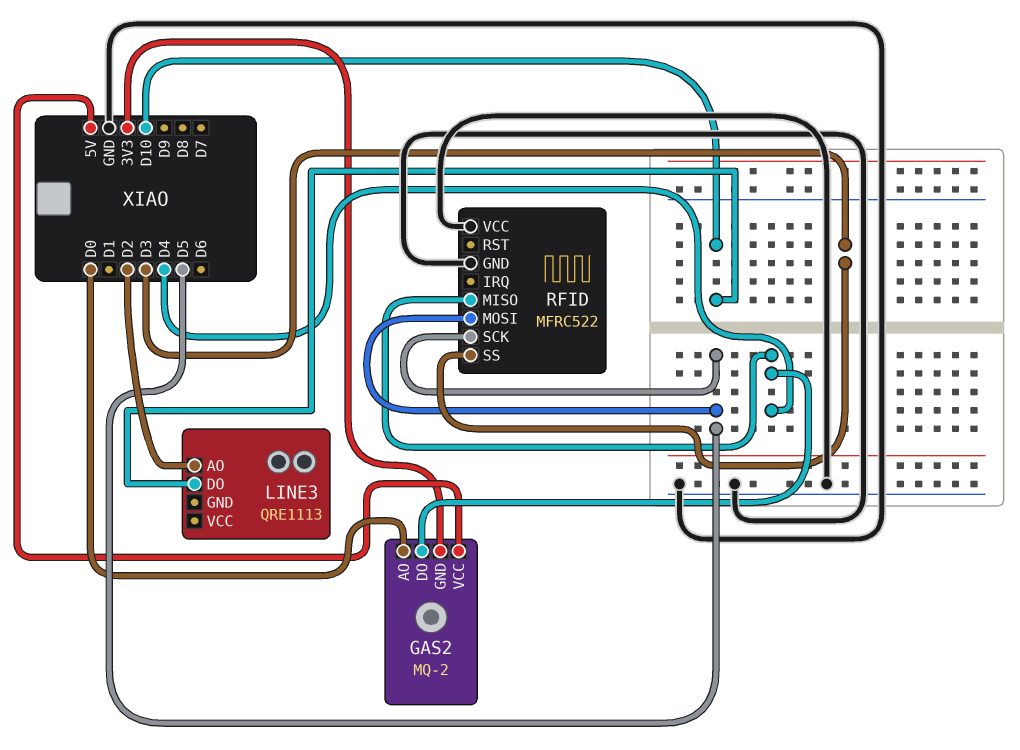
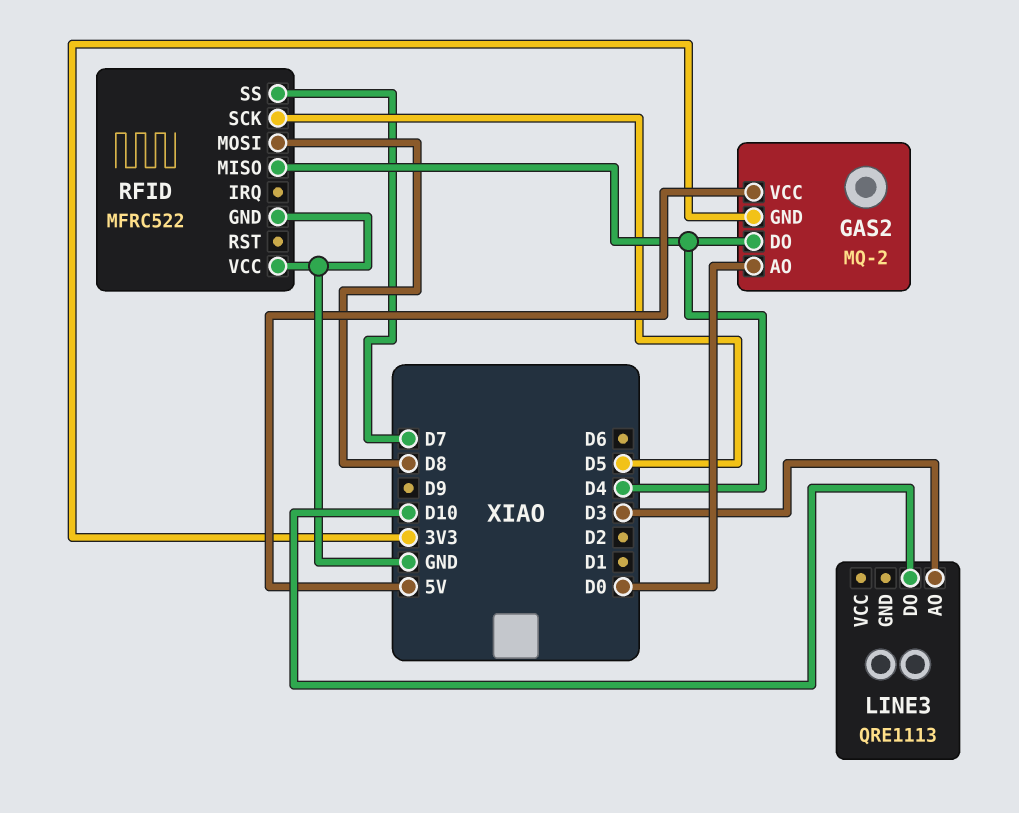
LINE3 pin AO: D2 -> D3
RFID pin MOSI: D5 -> D8
RFID pin SS: D3 -> D7

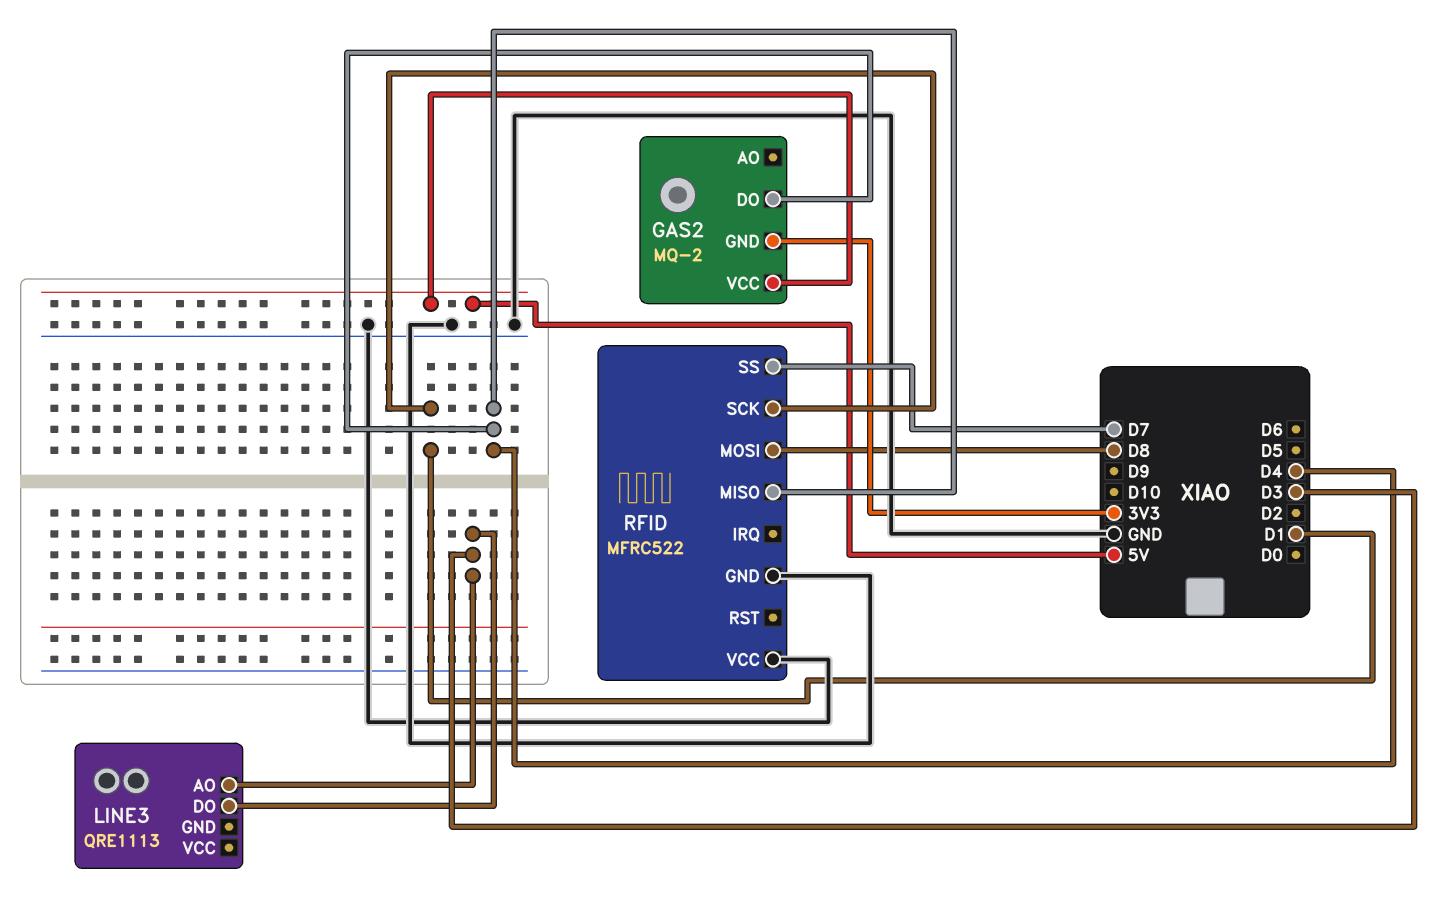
GAS2 pin AO: D0 -> none
LINE3 pin DO: D10 -> D3
RFID pin SCK: D5 -> D1

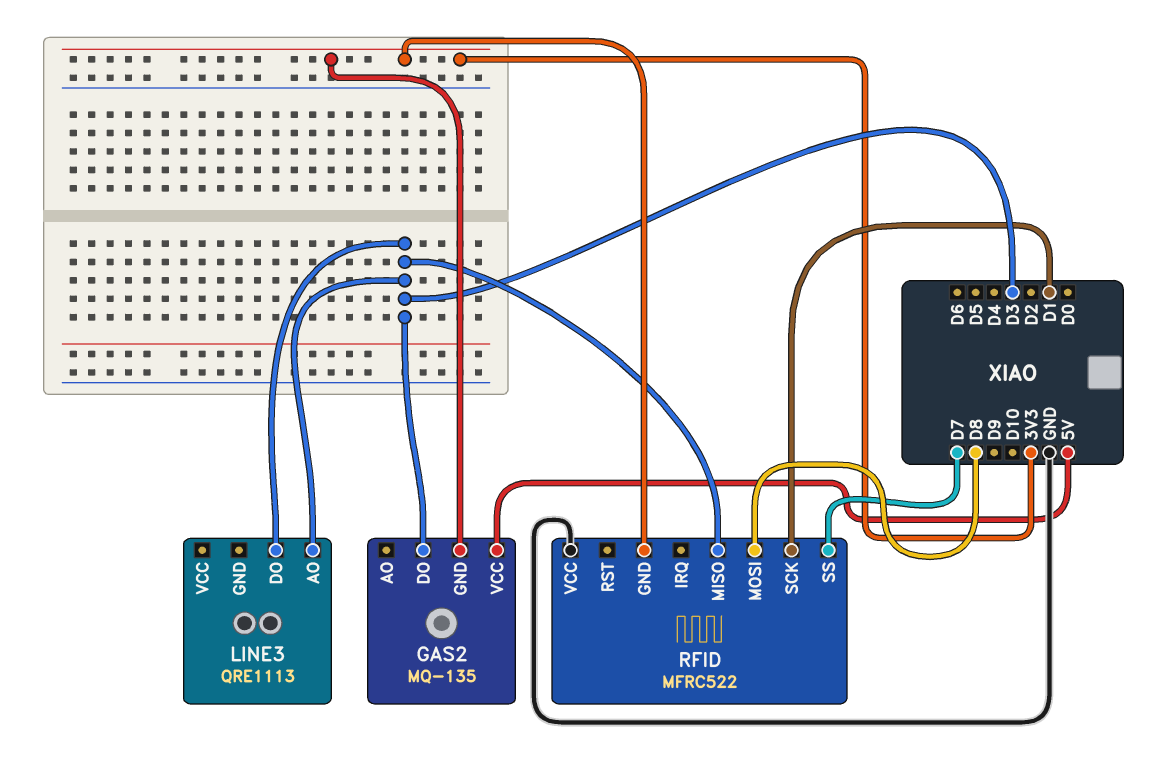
GAS2: MQ-2 -> MQ-135
GAS2 pin DO: D4 -> D3
RFID pin GND: GND -> 3V3
RFID pin MISO: D4 -> D3

